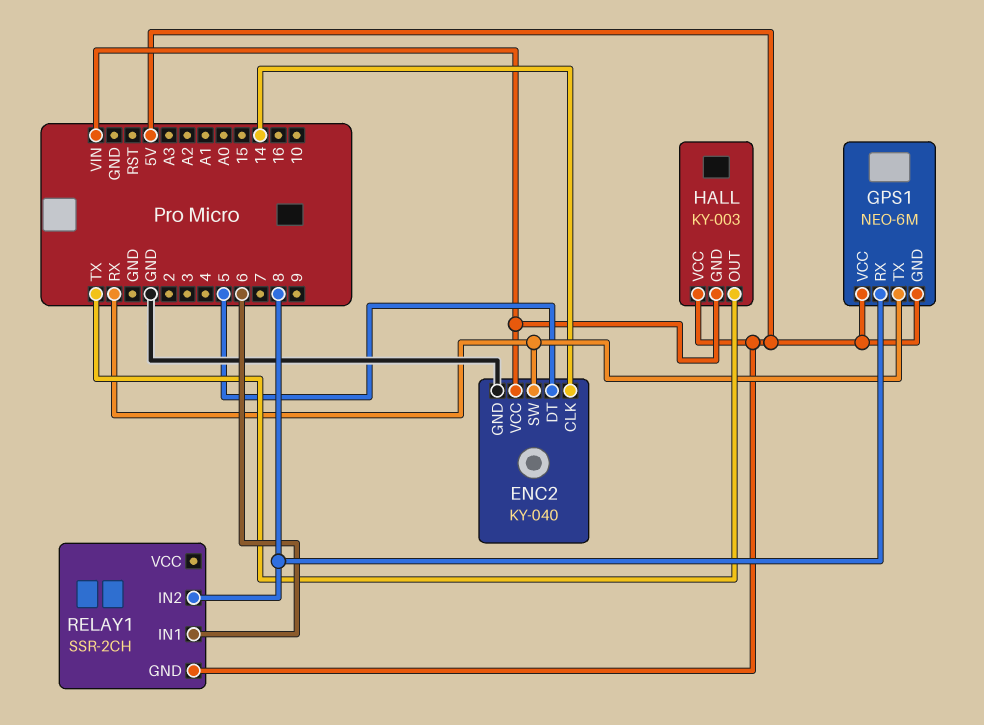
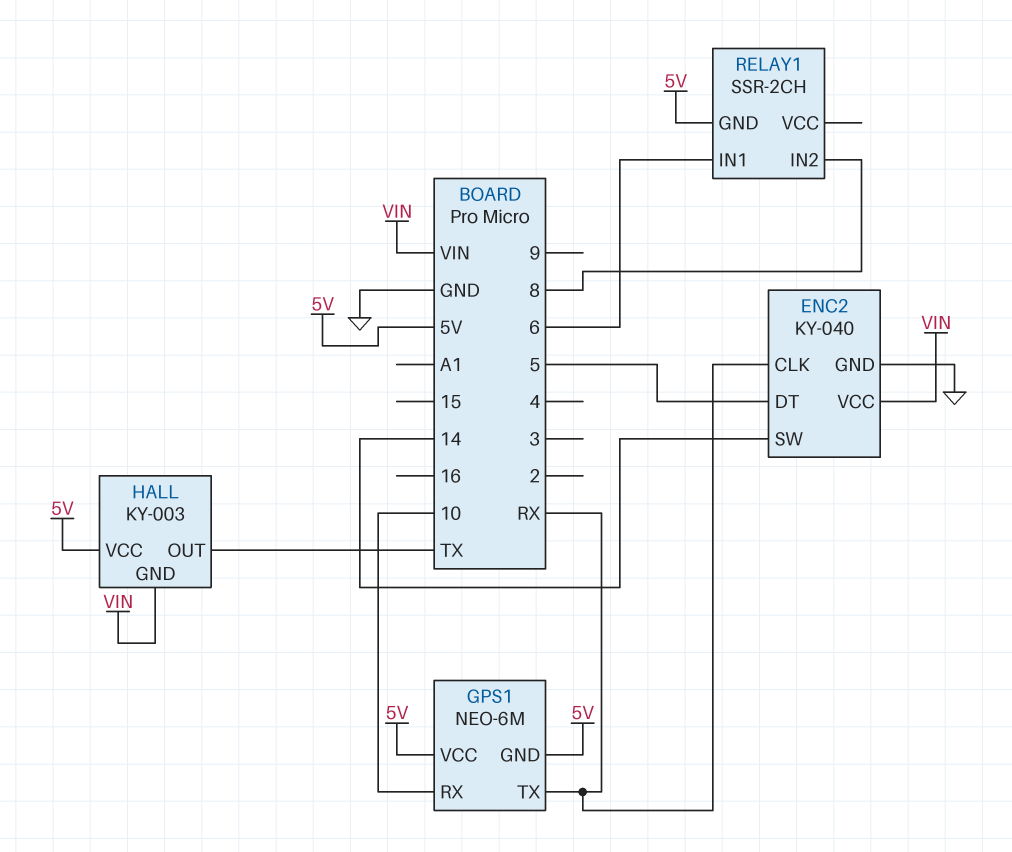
ENC2 pin CLK: 14 -> RX
ENC2 pin SW: RX -> 14
GPS1 pin RX: 8 -> 10

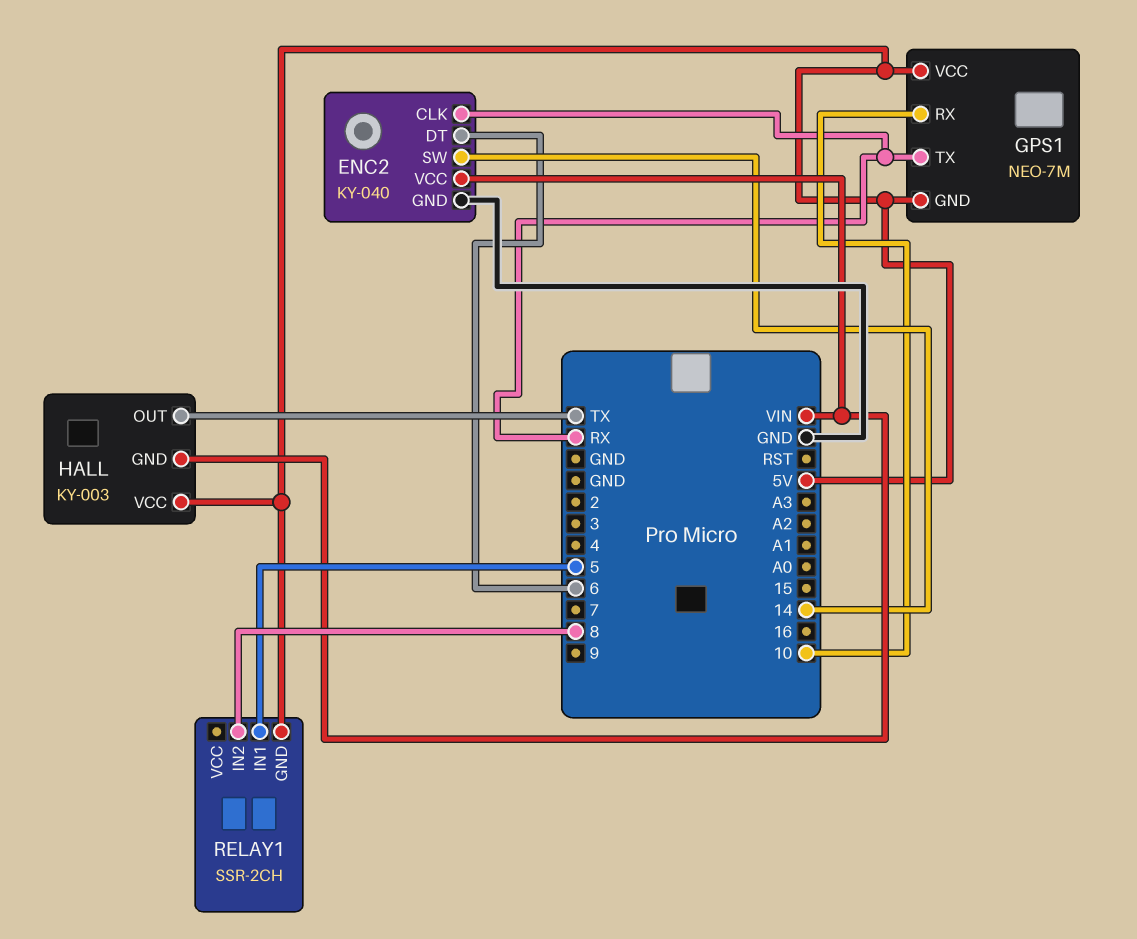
ENC2 pin DT: 5 -> 6
GPS1: NEO-6M -> NEO-7M
RELAY1 pin IN1: 6 -> 5

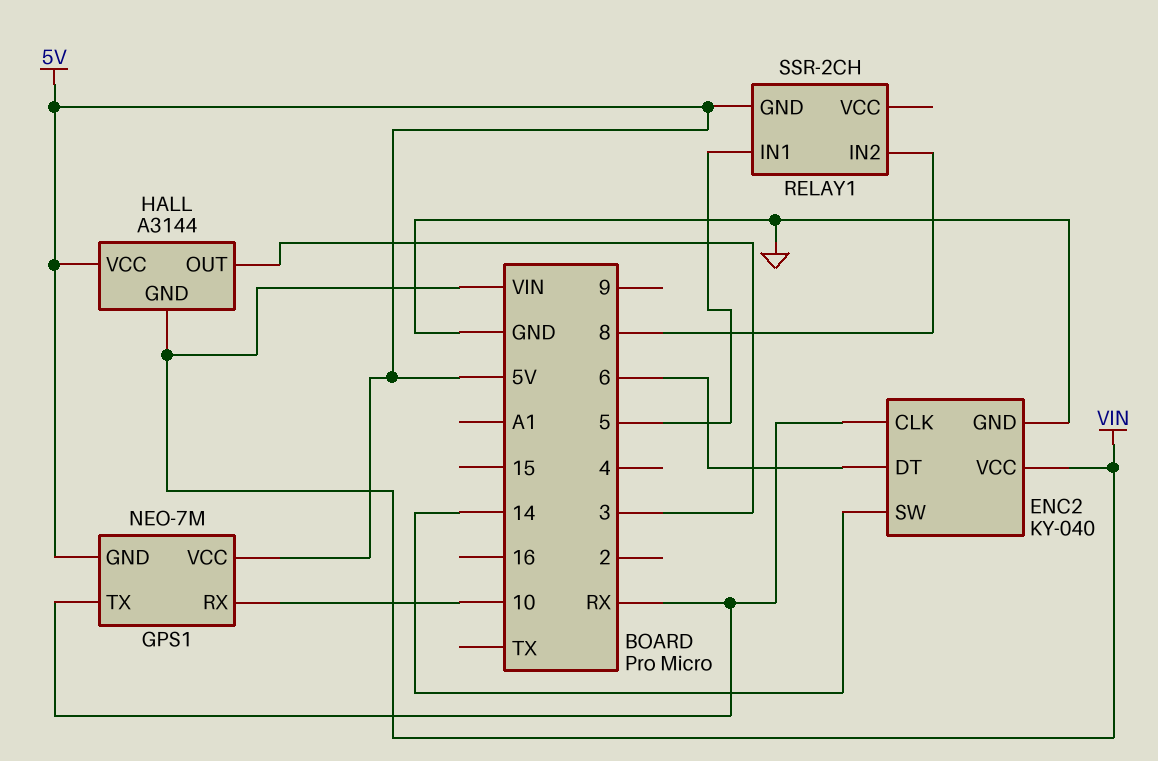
HALL: KY-003 -> A3144
HALL pin OUT: TX -> 3

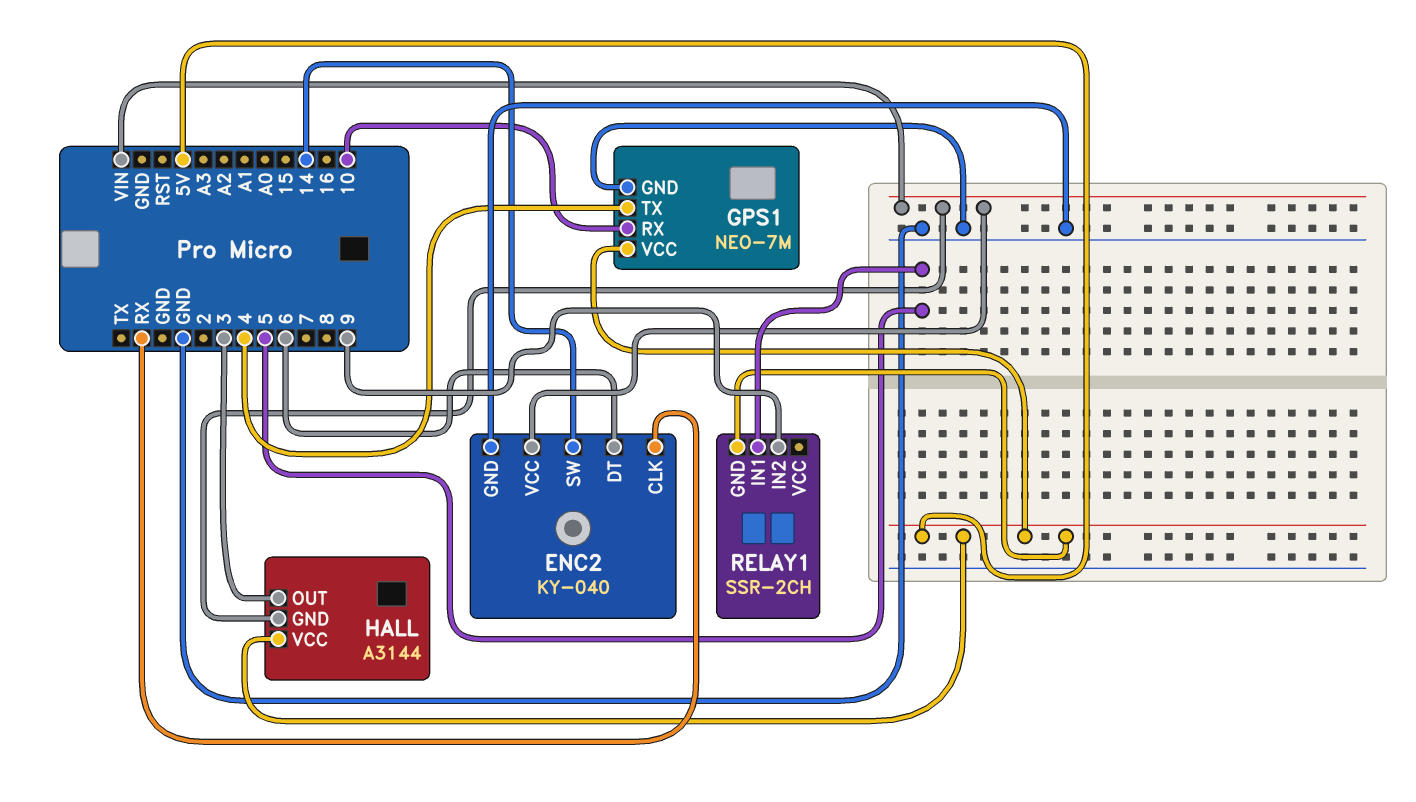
GPS1 pin GND: 5V -> GND
GPS1 pin TX: RX -> 4
RELAY1 pin IN2: 8 -> 9

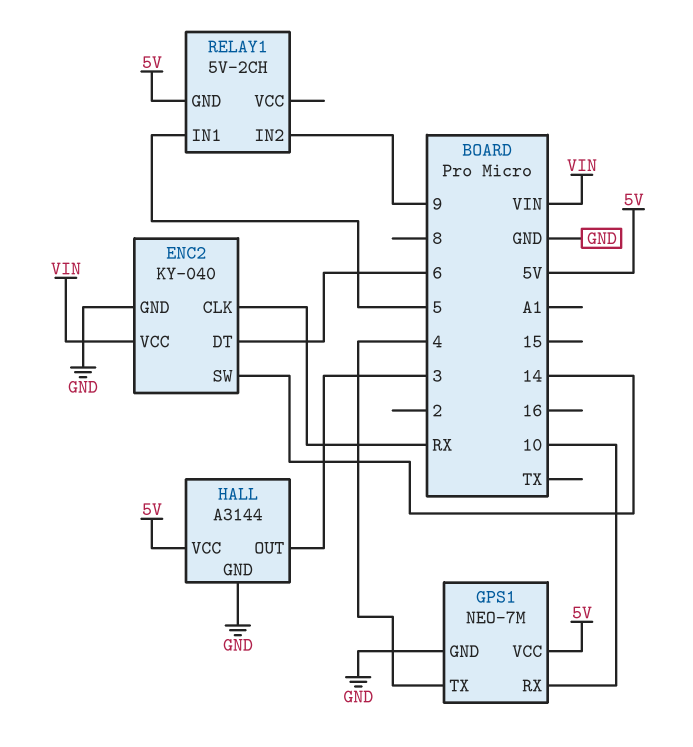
HALL pin GND: VIN -> GND
RELAY1: SSR-2CH -> 5V-2CH

